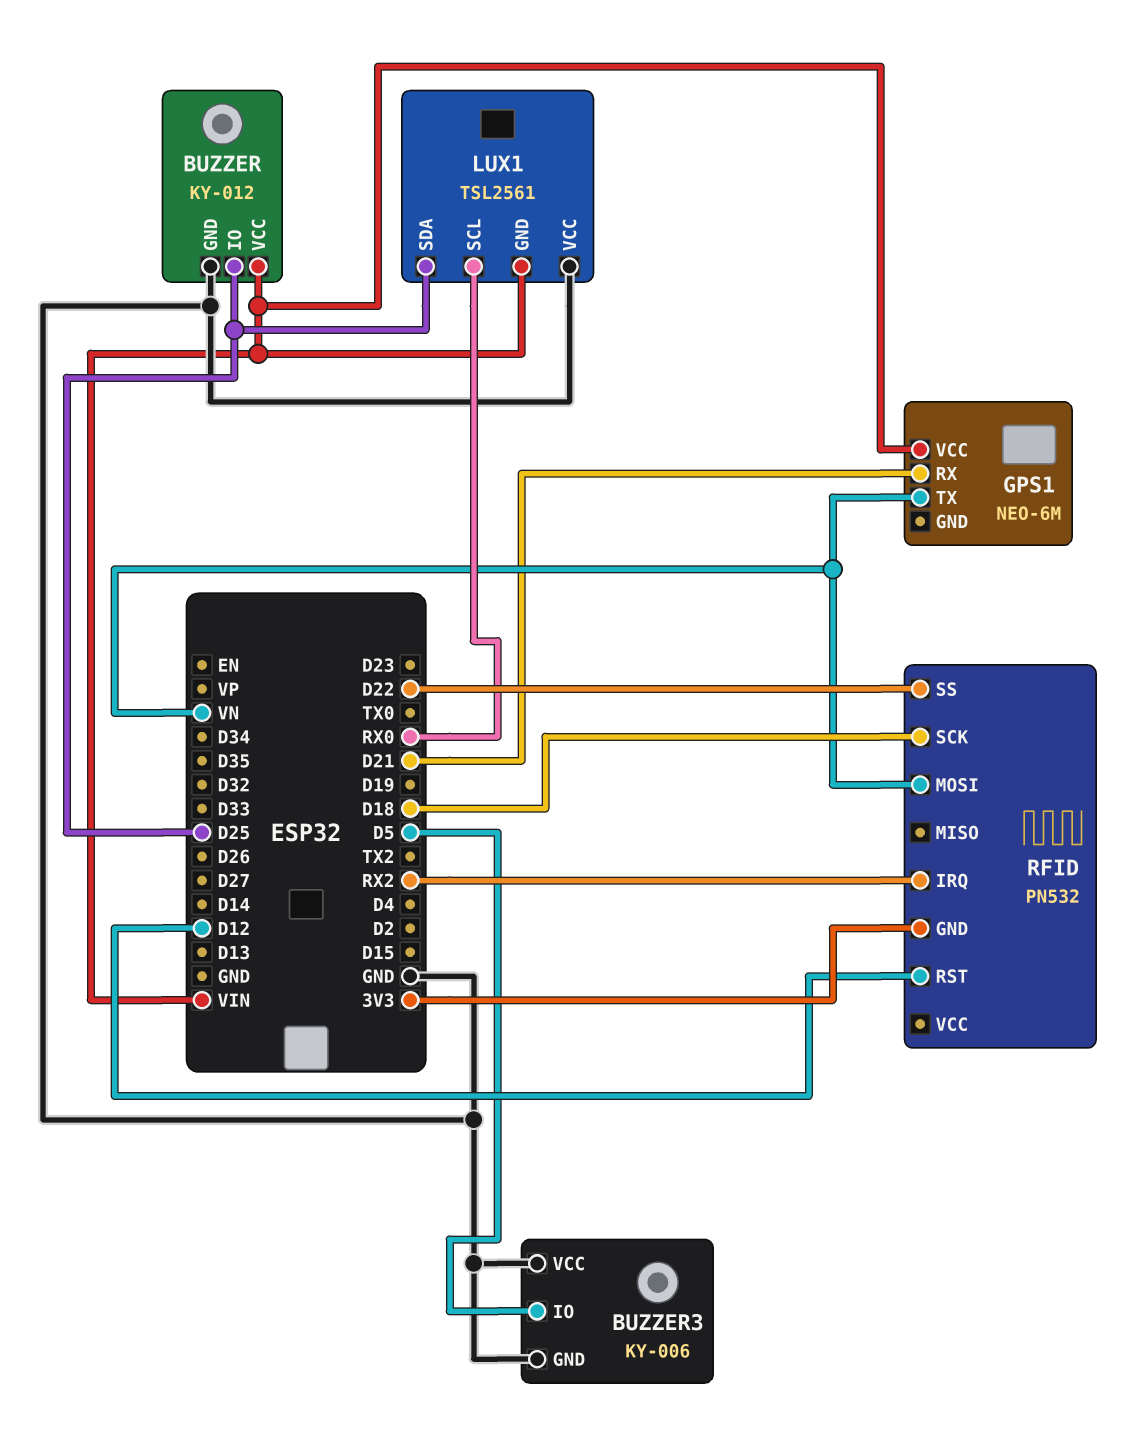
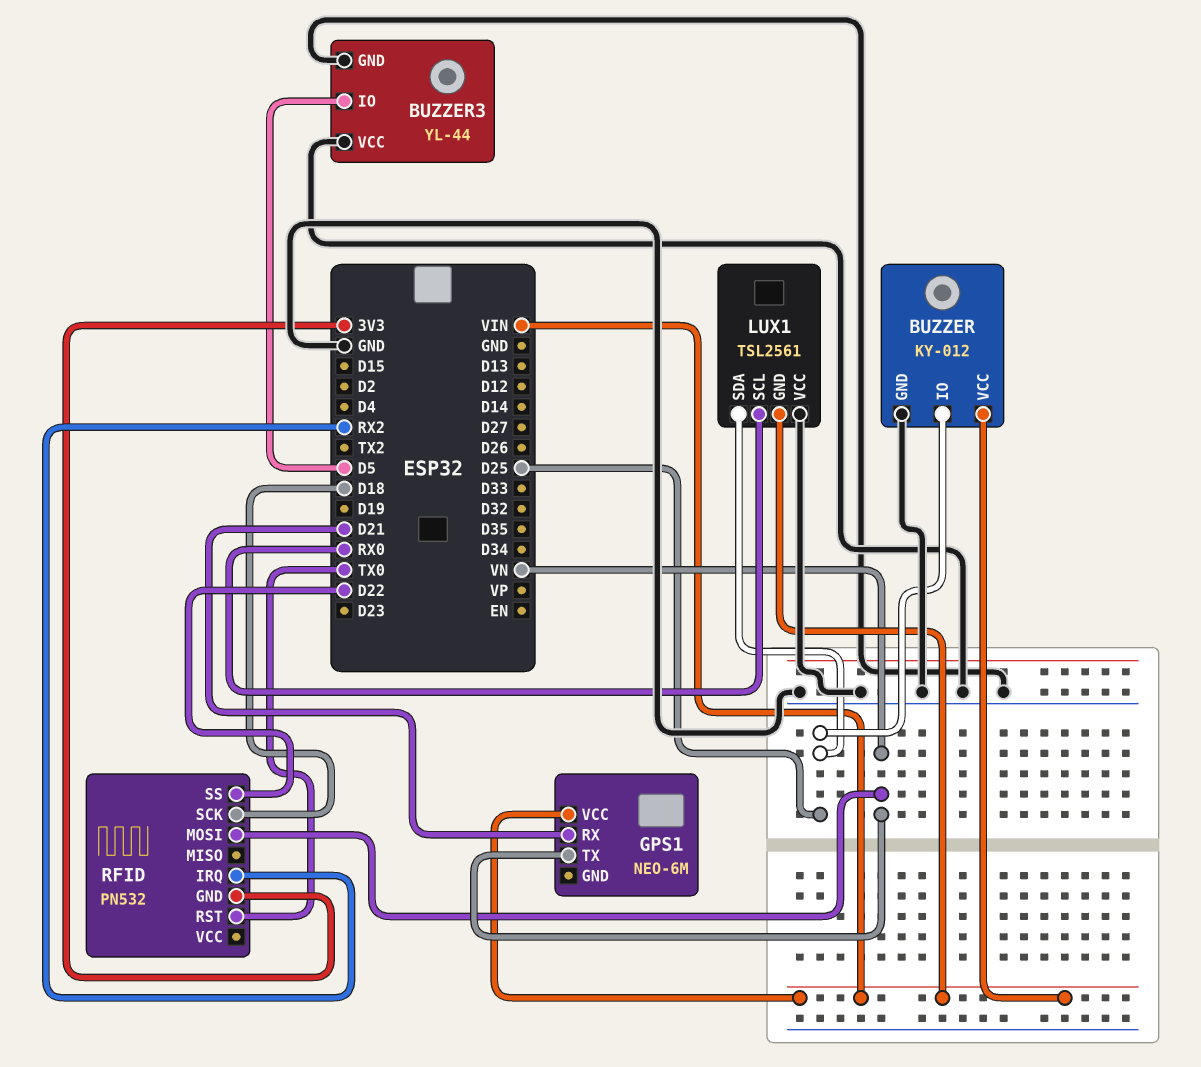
BUZZER3: KY-006 -> YL-44
RFID pin RST: D12 -> TX0

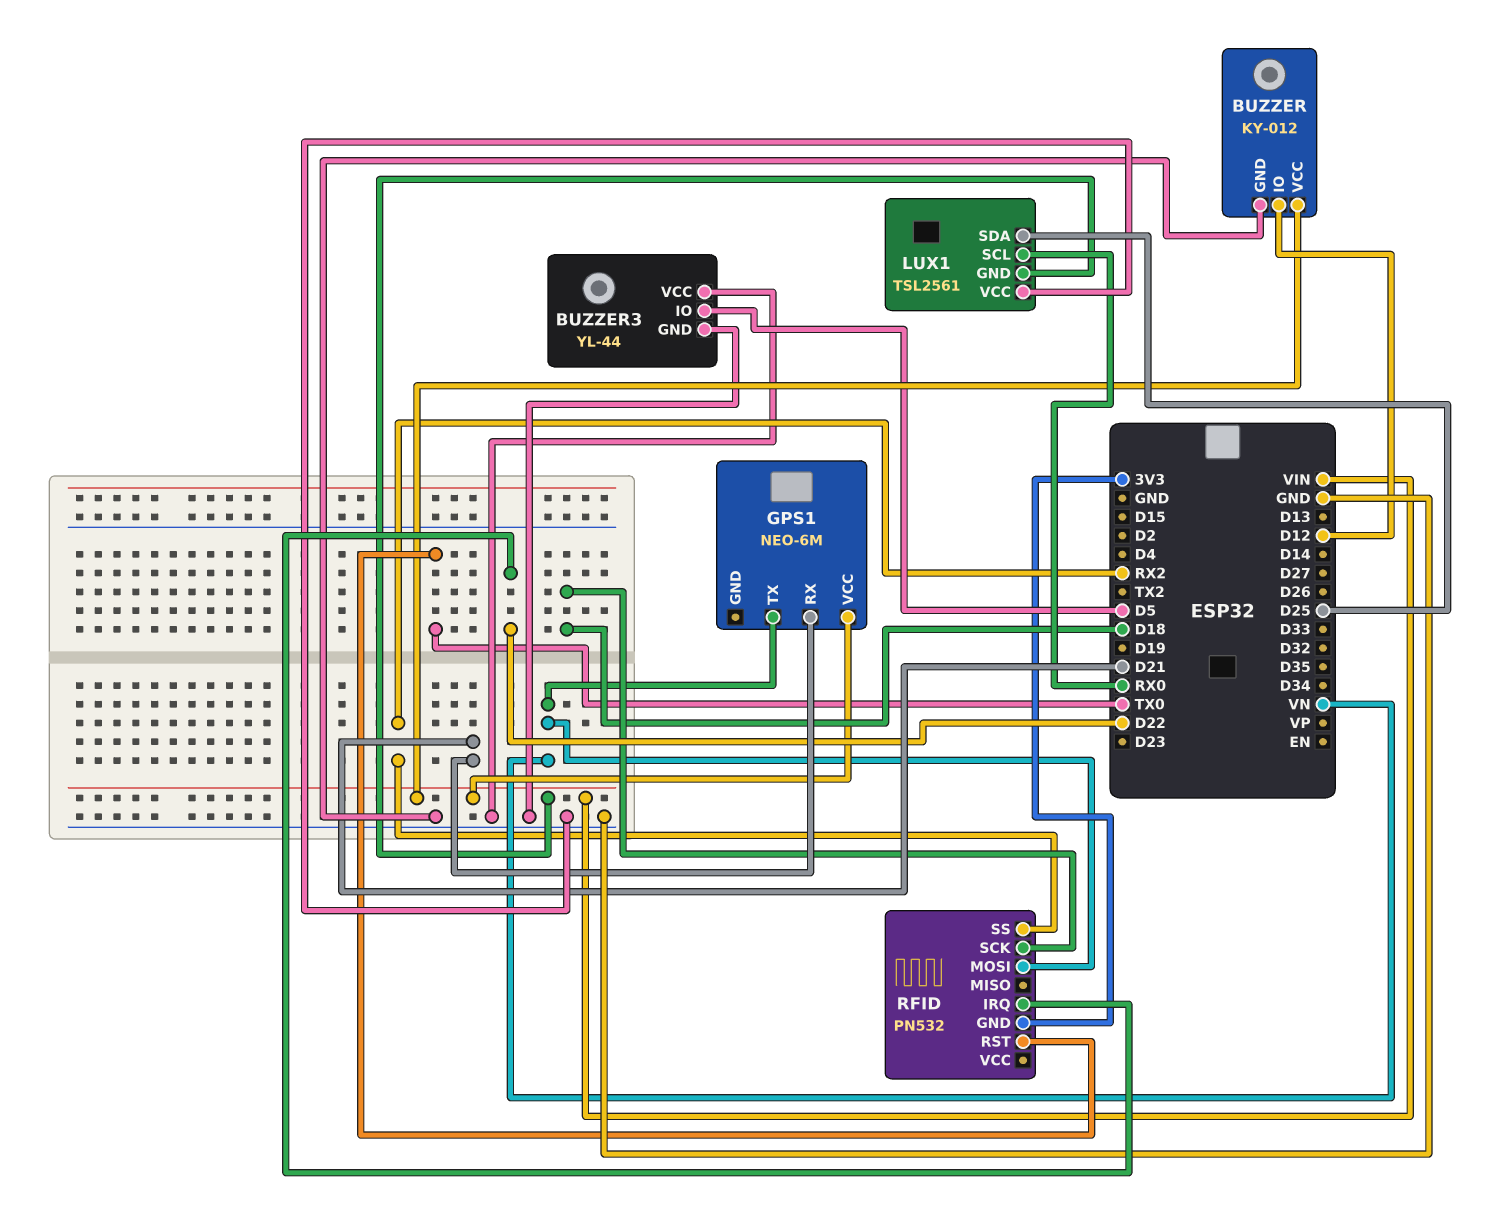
BUZZER pin IO: D25 -> D12
RFID pin IRQ: RX2 -> D22
RFID pin SS: D22 -> RX2

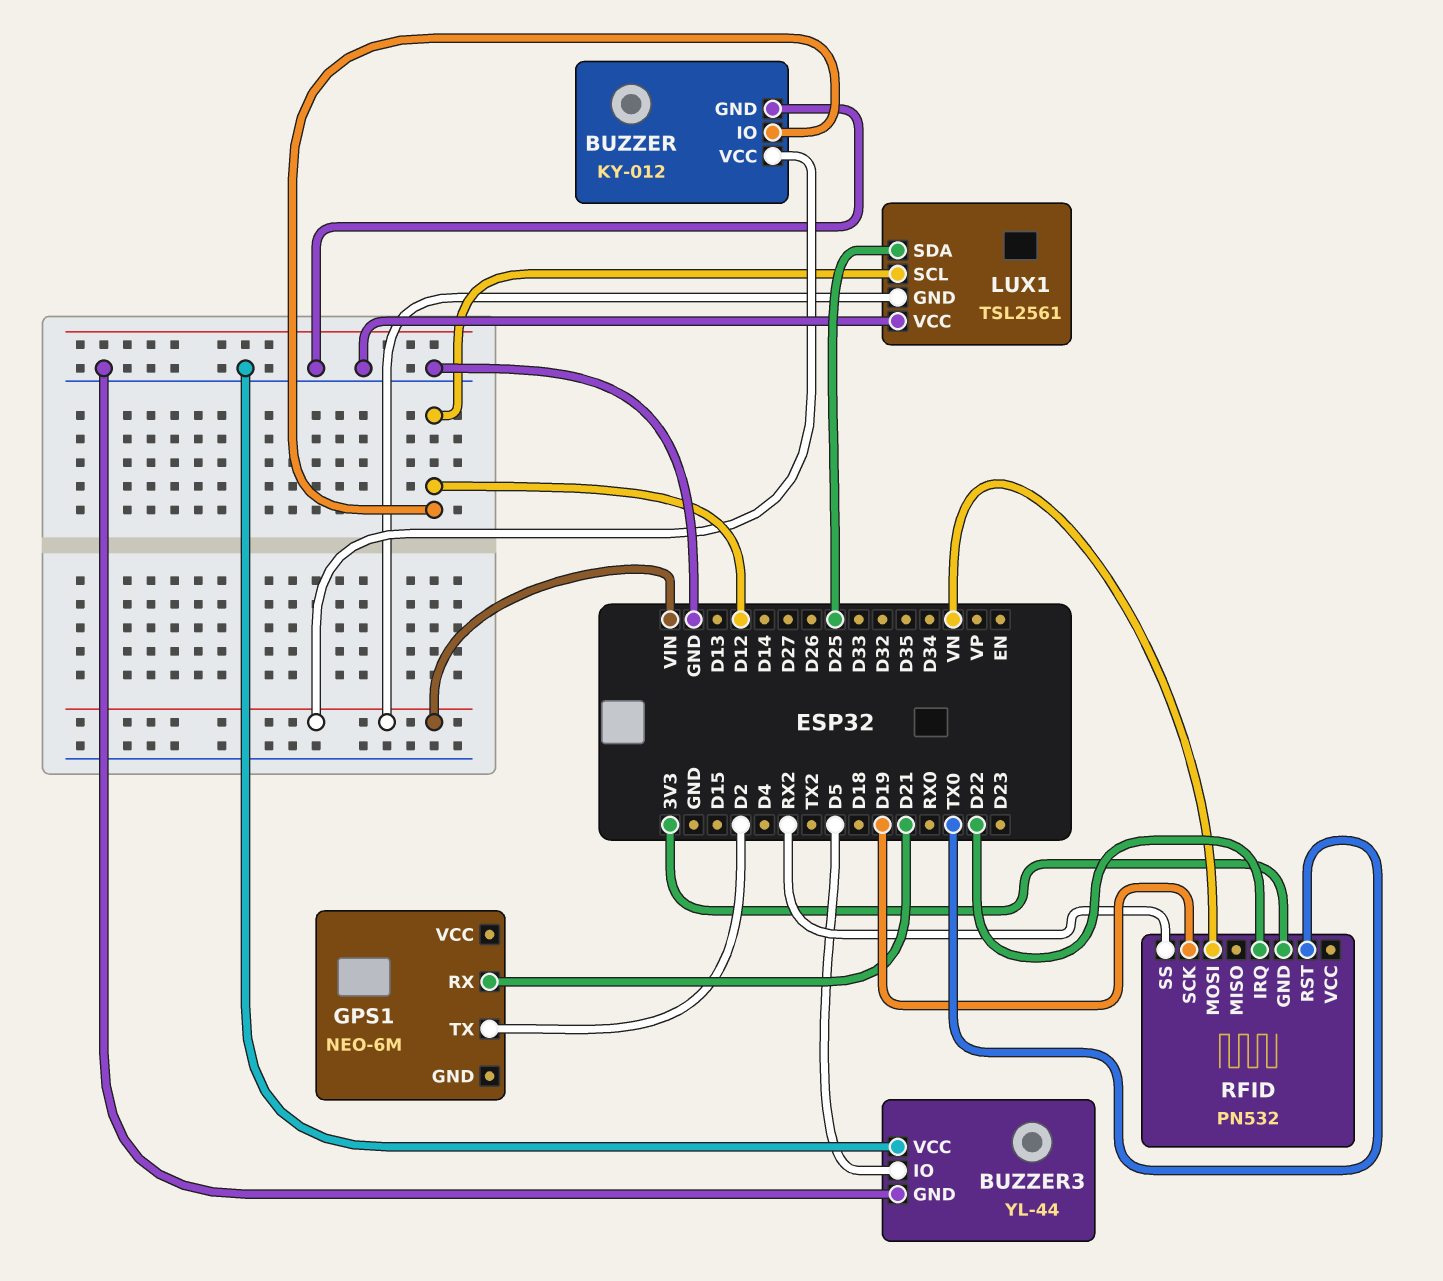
GPS1 pin TX: VN -> D2
GPS1 pin VCC: VIN -> none
LUX1 pin SCL: RX0 -> D12
RFID pin SCK: D18 -> D19

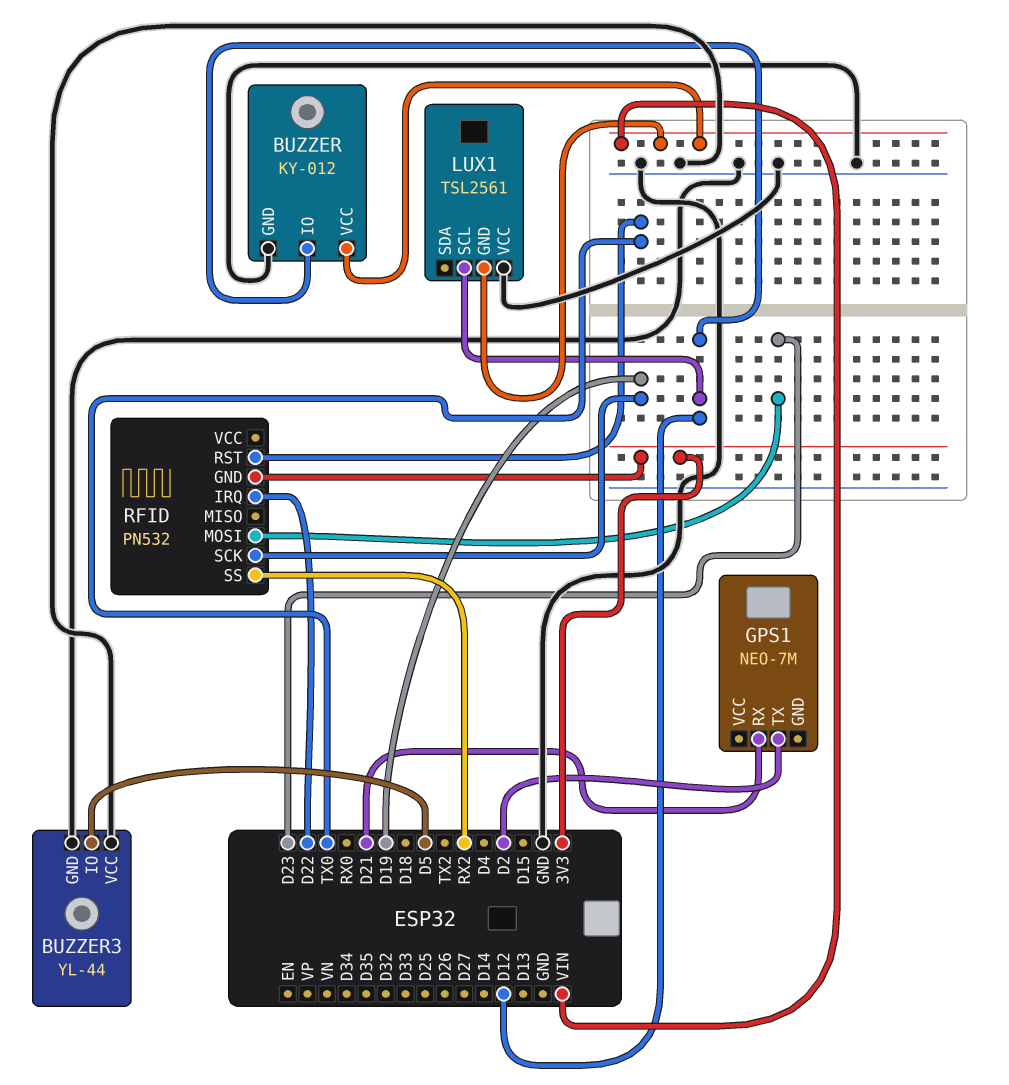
GPS1: NEO-6M -> NEO-7M
LUX1 pin SDA: D25 -> none
RFID pin MOSI: VN -> D23

